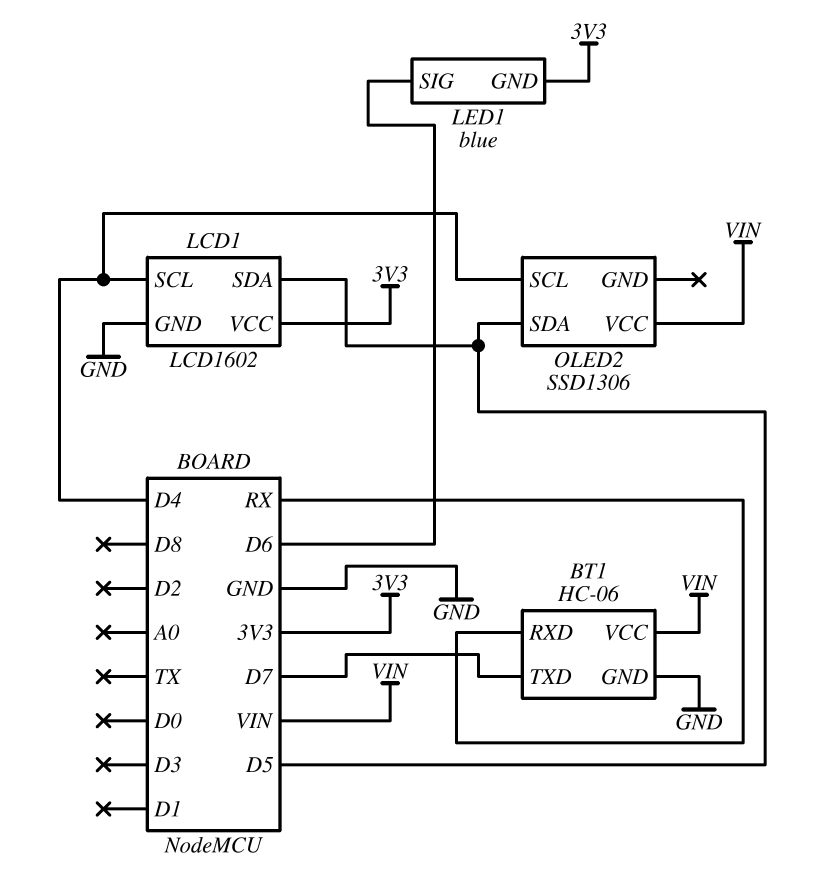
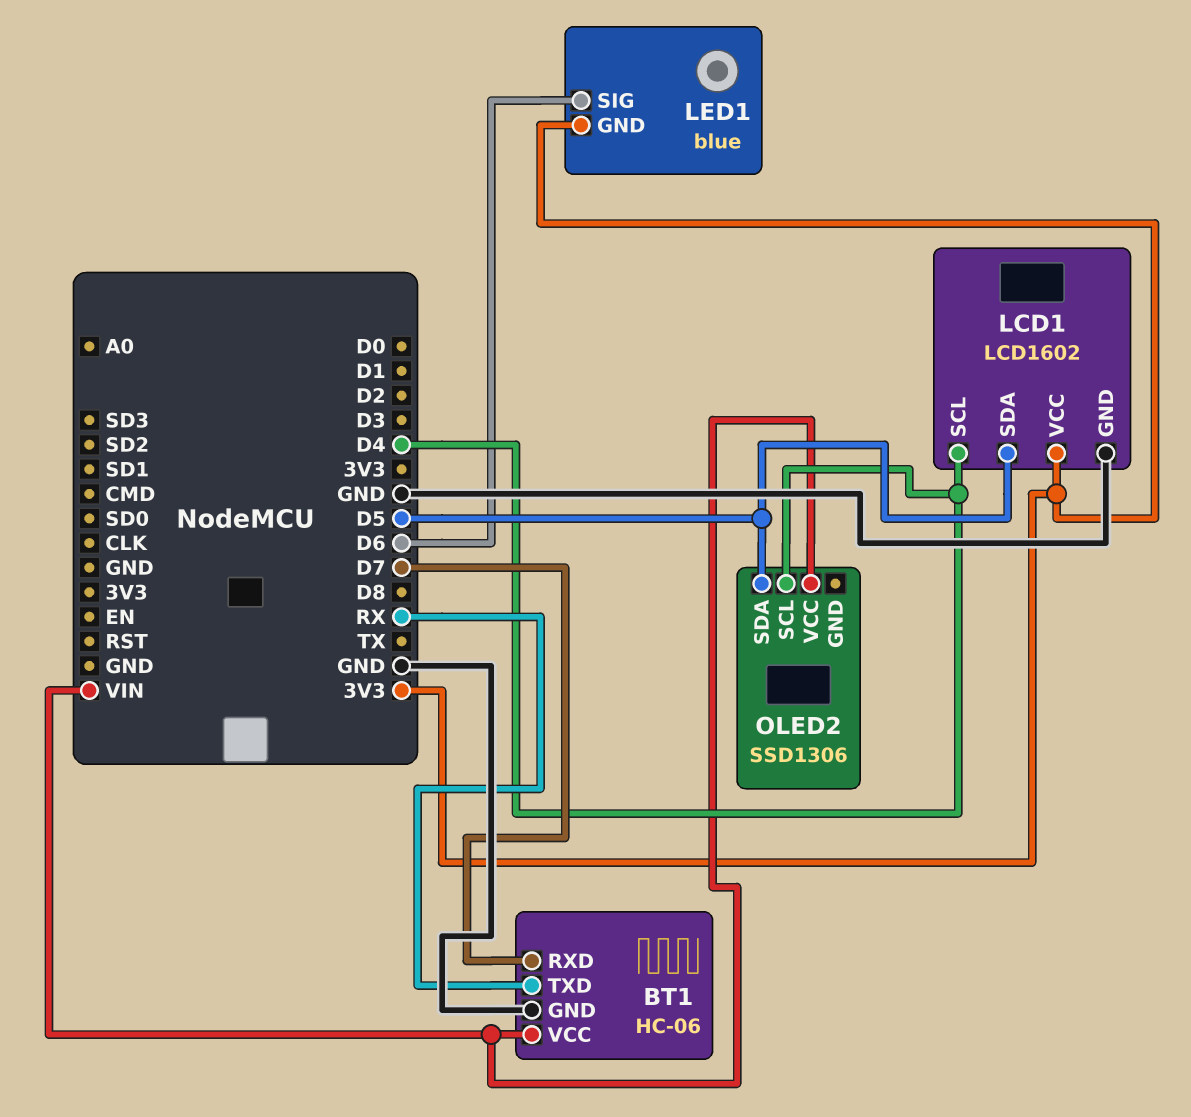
BT1 pin RXD: RX -> D7
BT1 pin TXD: D7 -> RX

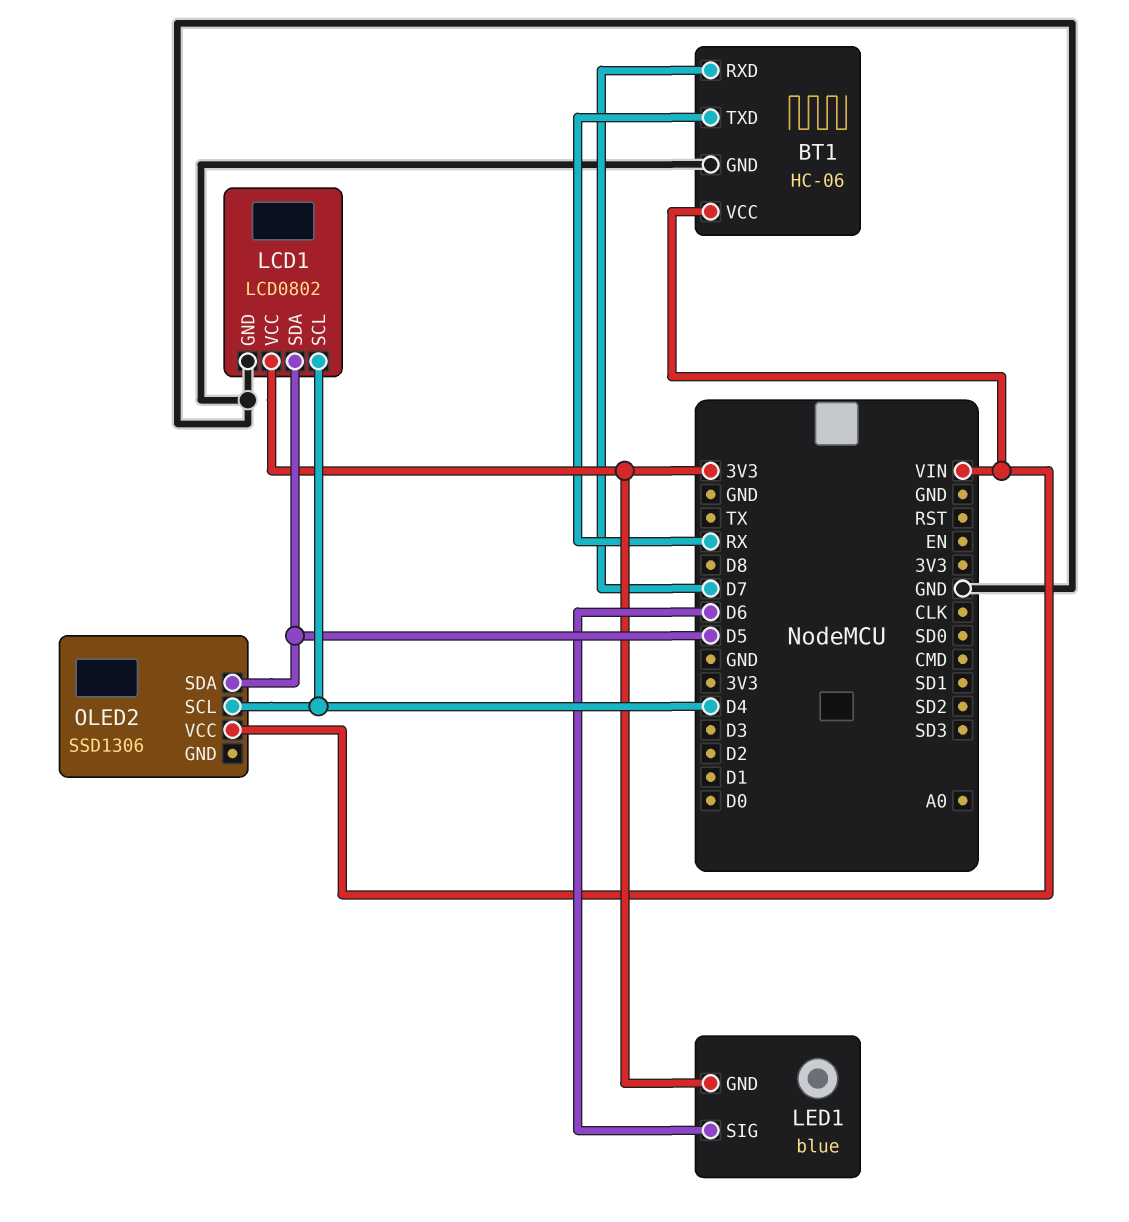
LCD1: LCD1602 -> LCD0802

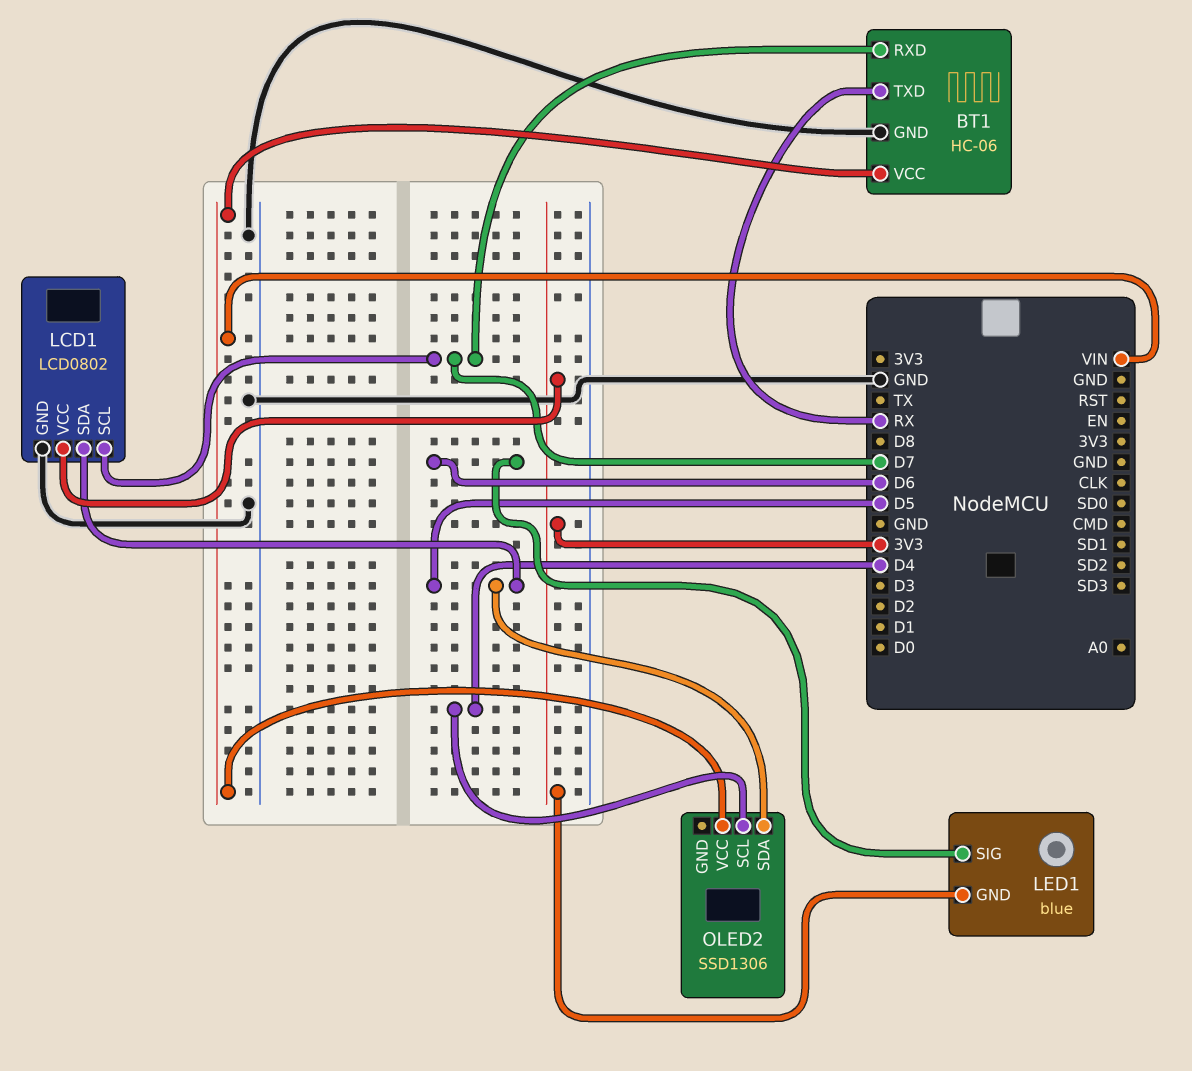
LCD1 pin SCL: D4 -> D7

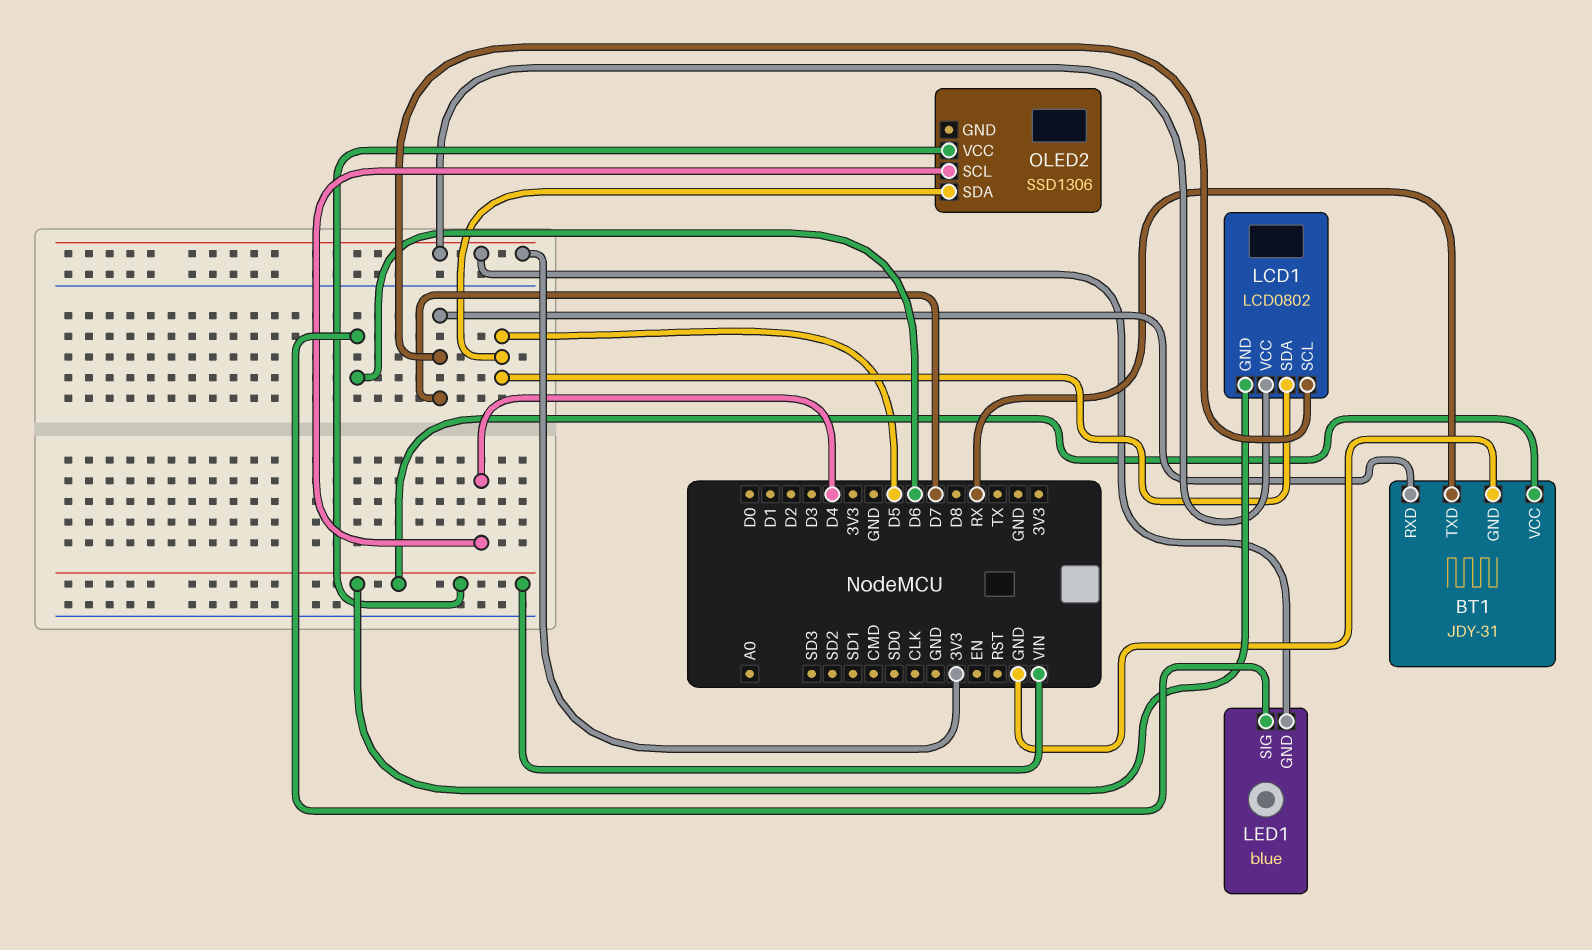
BT1: HC-06 -> JDY-31
LCD1 pin GND: GND -> VIN

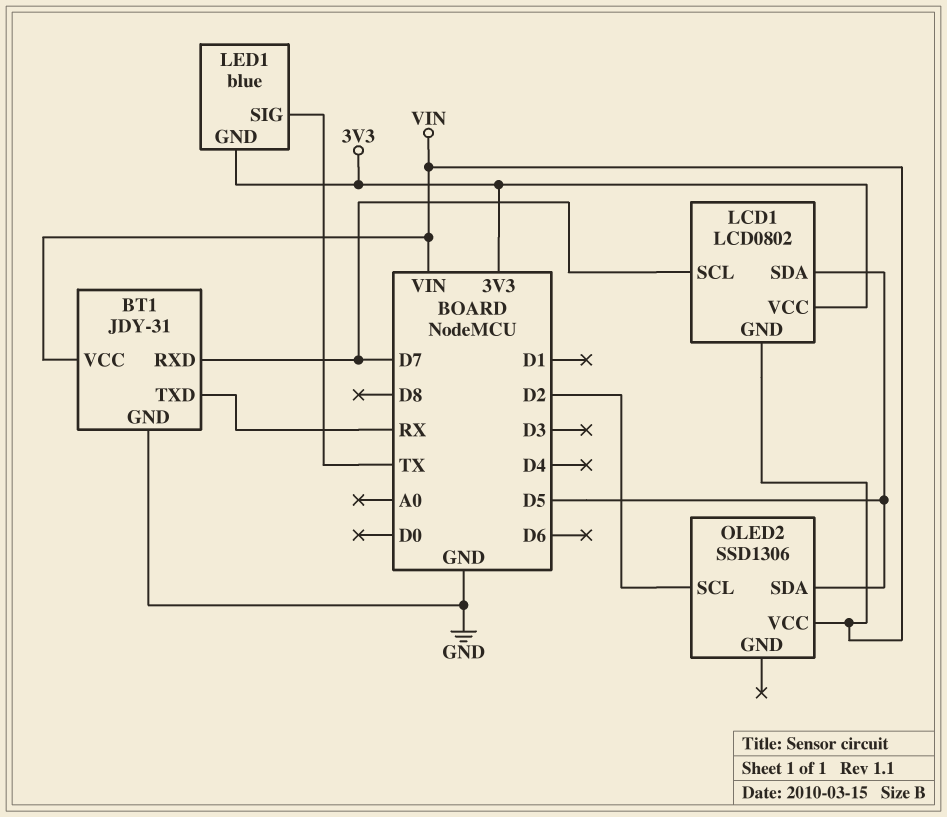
LED1 pin SIG: D6 -> TX
OLED2 pin SCL: D4 -> D2

